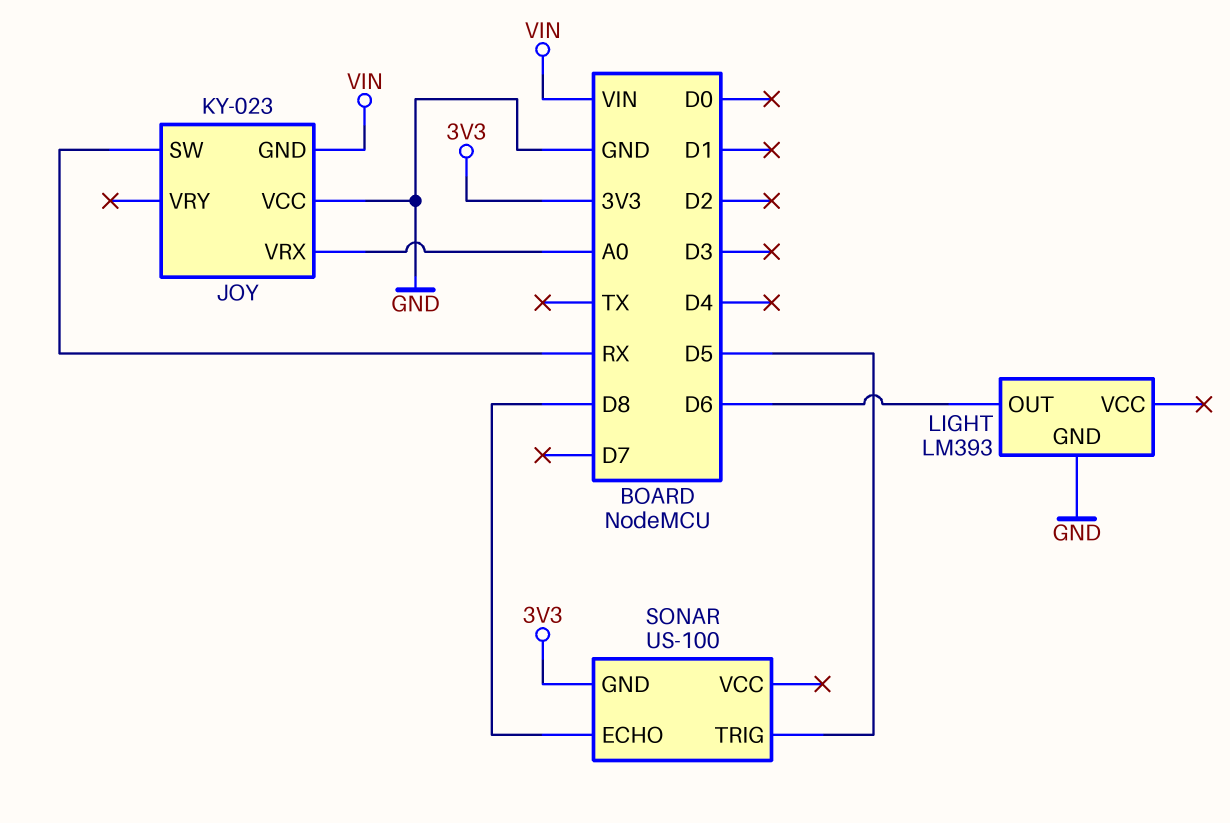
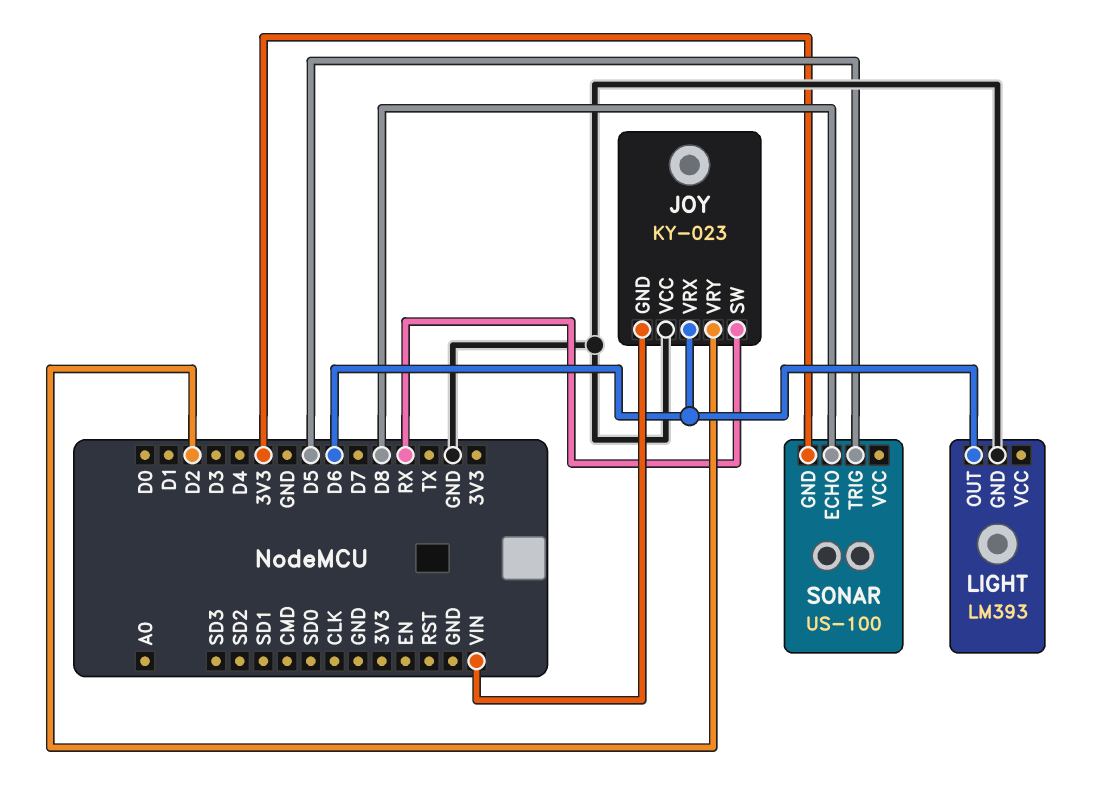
JOY pin VRX: A0 -> D6
JOY pin VRY: none -> D2

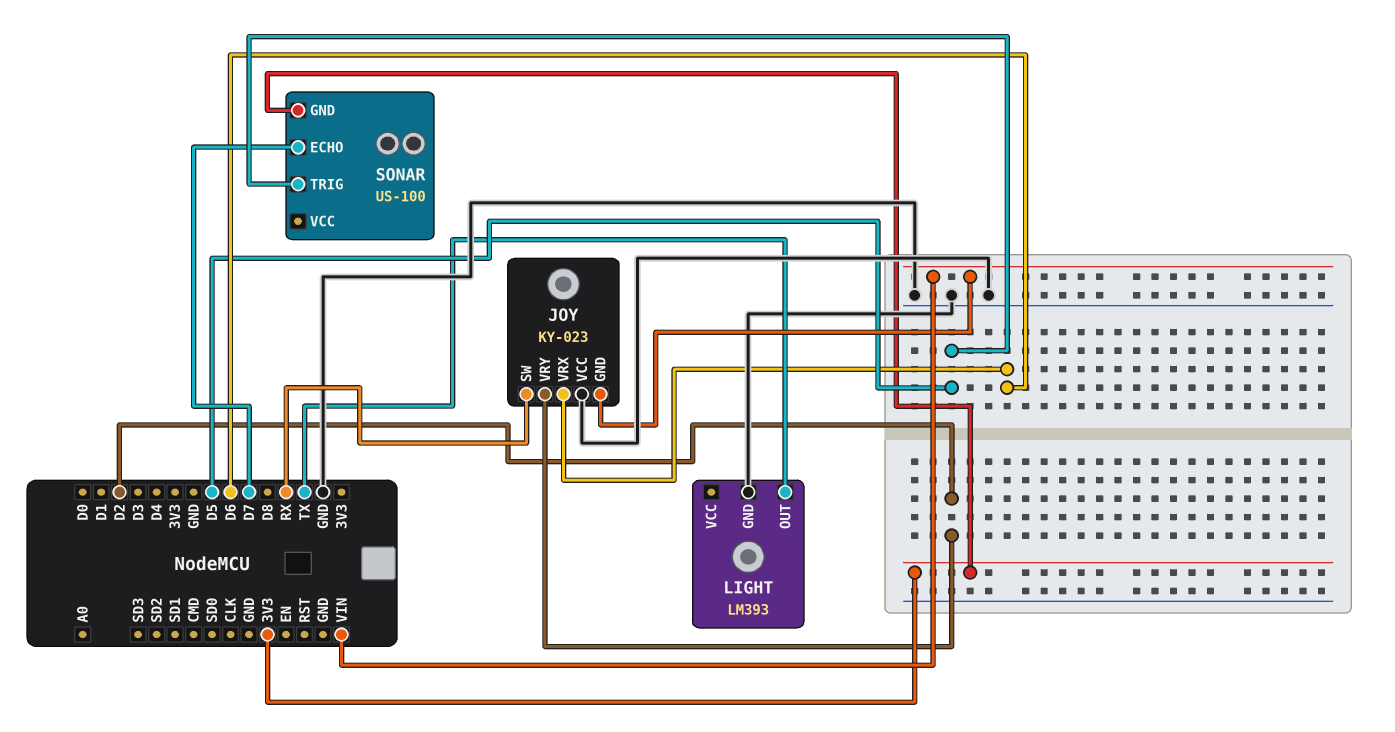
LIGHT pin OUT: D6 -> TX
SONAR pin ECHO: D8 -> D7

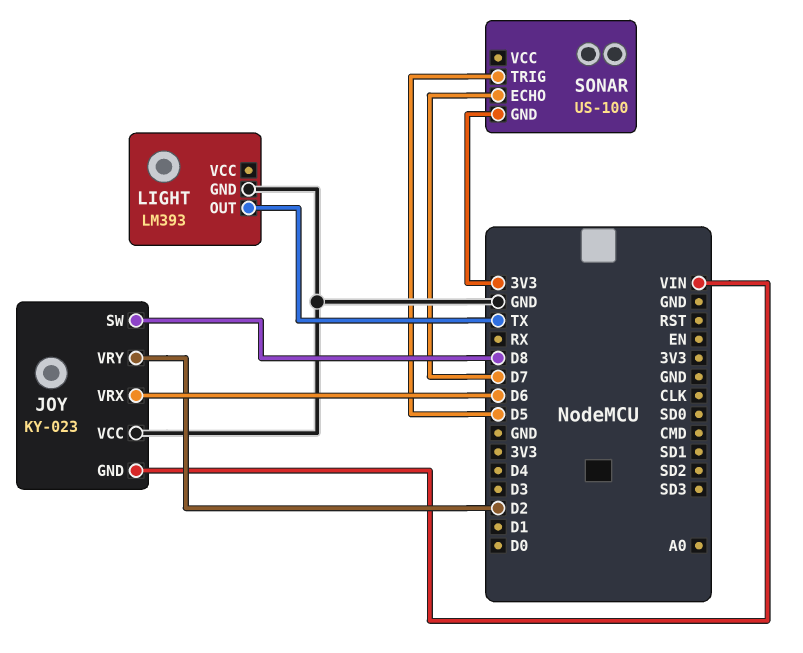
JOY pin SW: RX -> D8

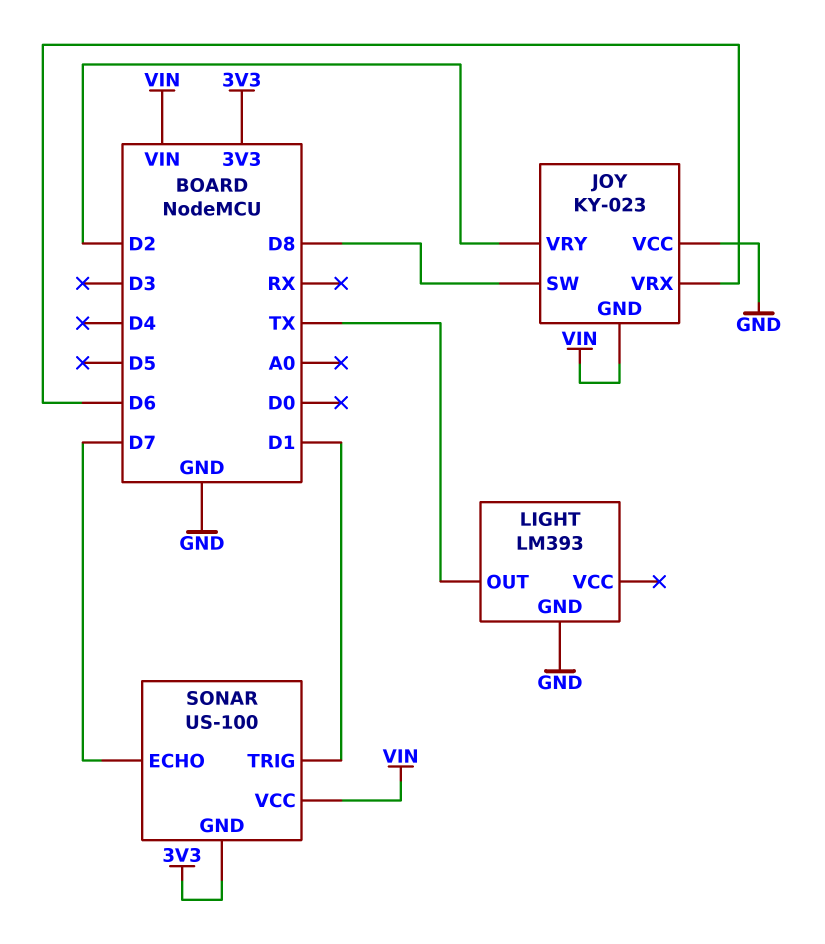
SONAR pin TRIG: D5 -> D1
SONAR pin VCC: none -> VIN

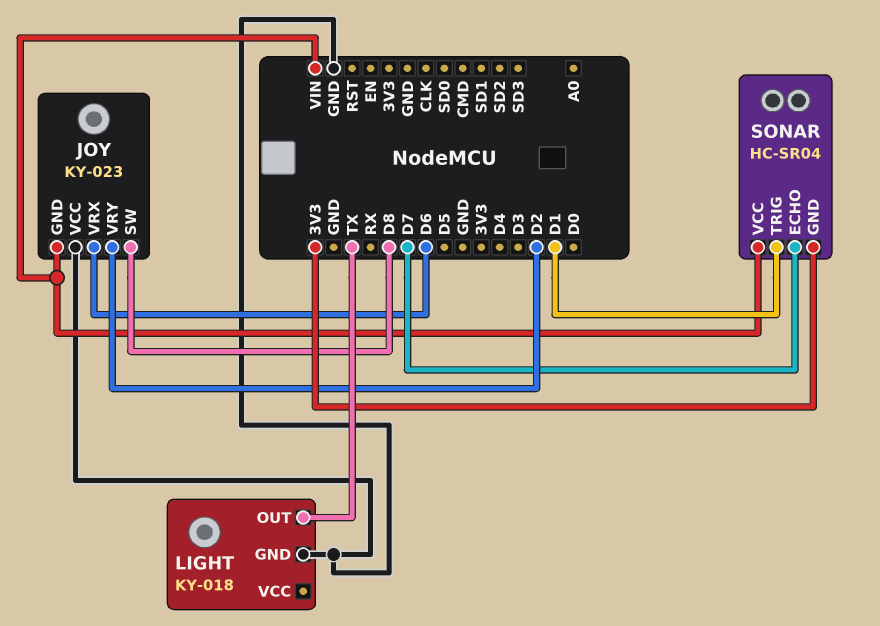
LIGHT: LM393 -> KY-018
SONAR: US-100 -> HC-SR04

